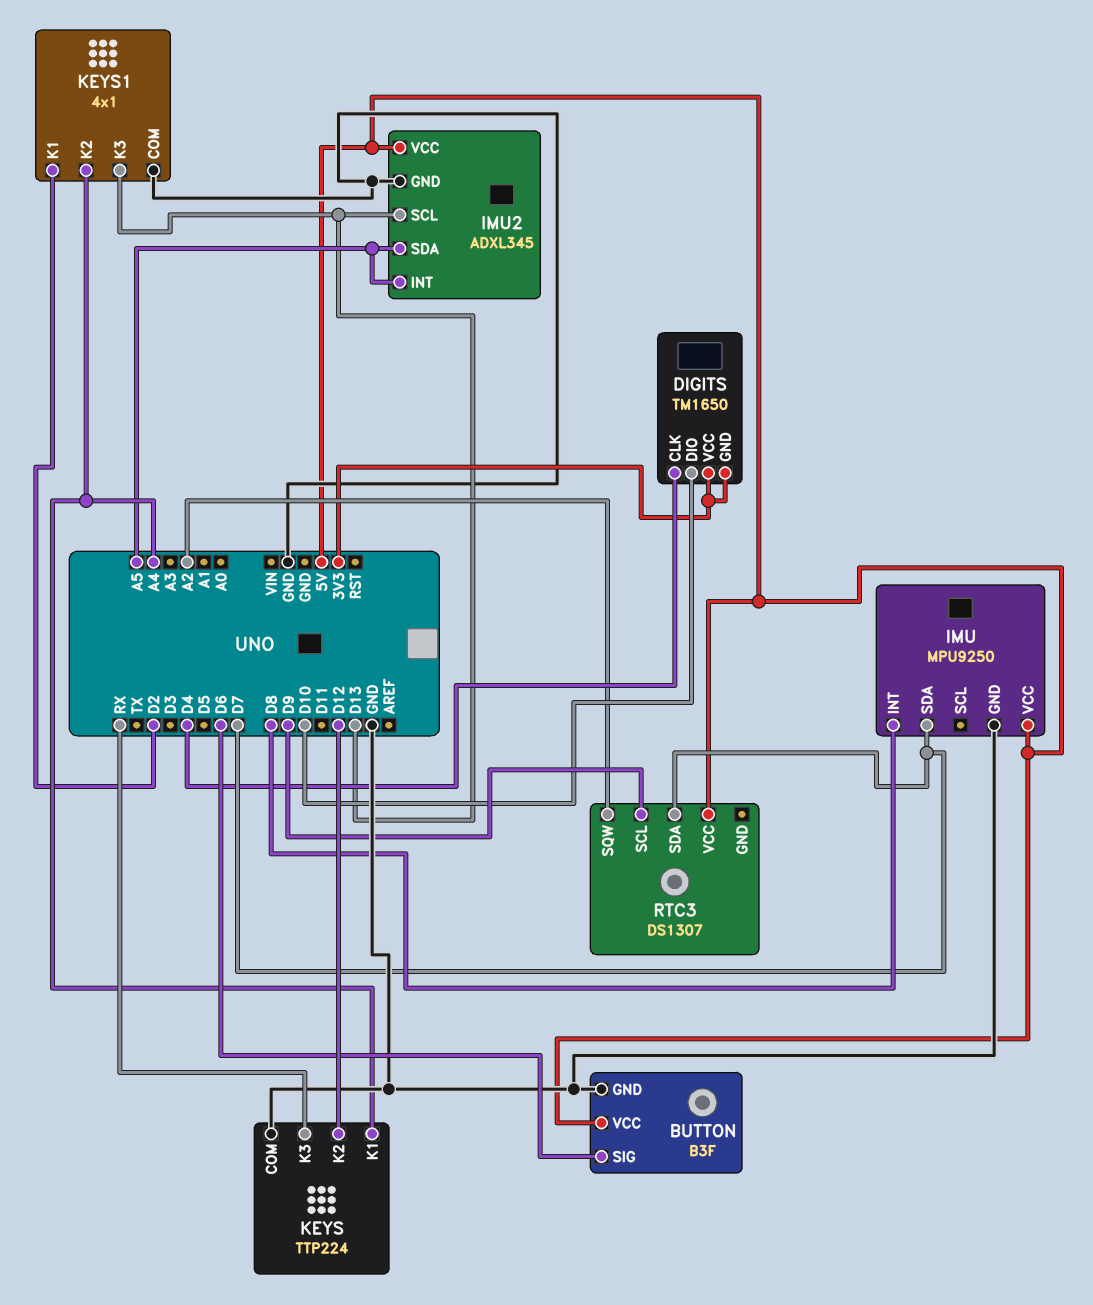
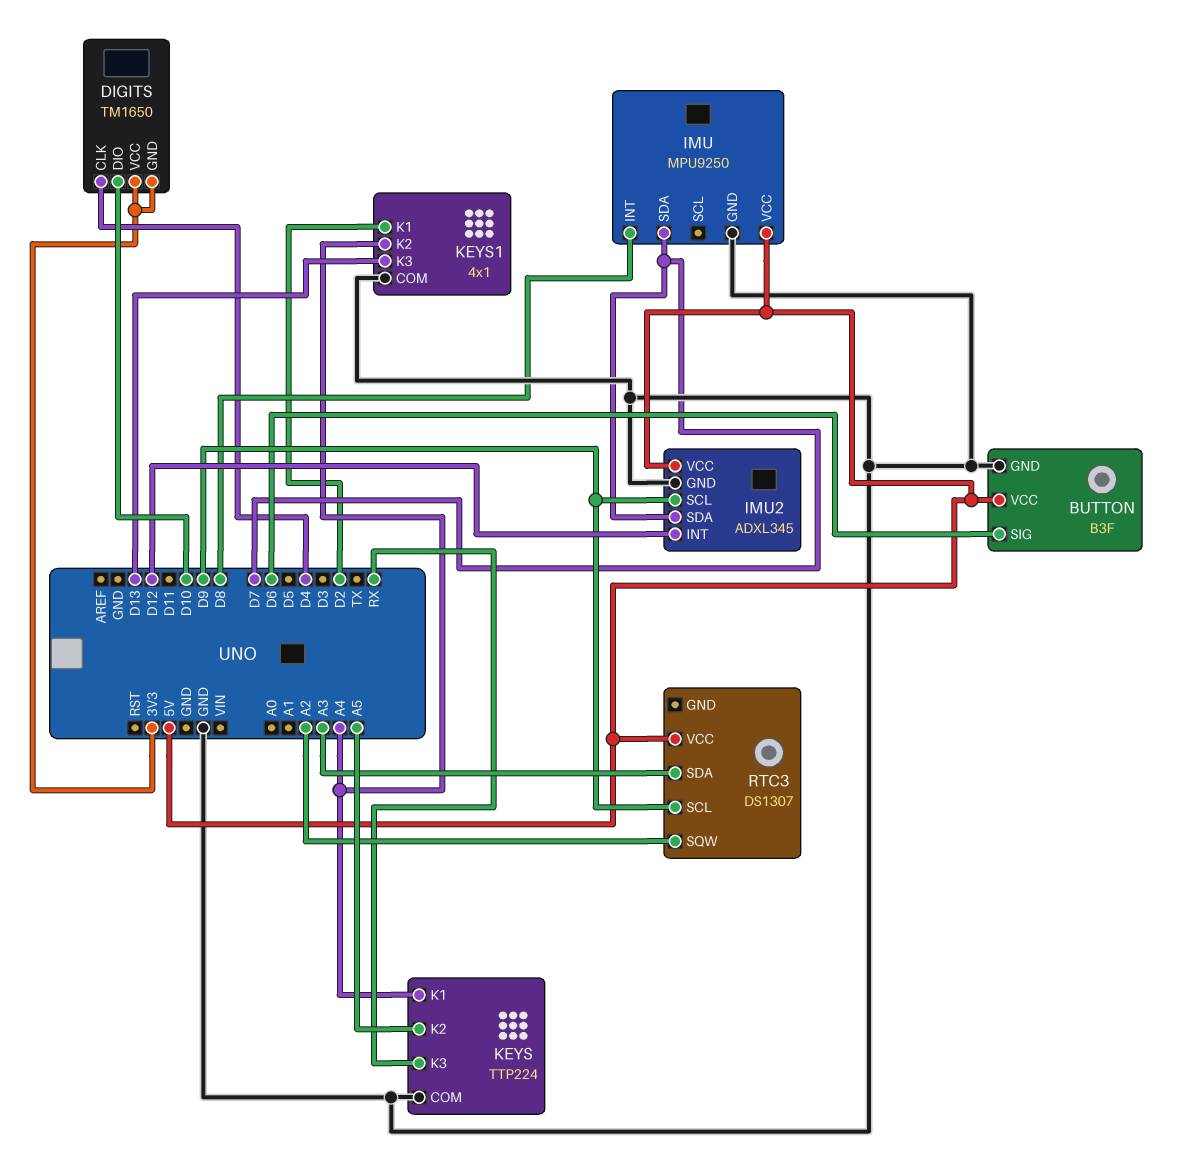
IMU2 pin INT: A5 -> D12
IMU2 pin SCL: D13 -> D9
IMU2 pin SDA: A5 -> D7
KEYS pin K2: D12 -> A5
RTC3 pin SDA: D7 -> A3

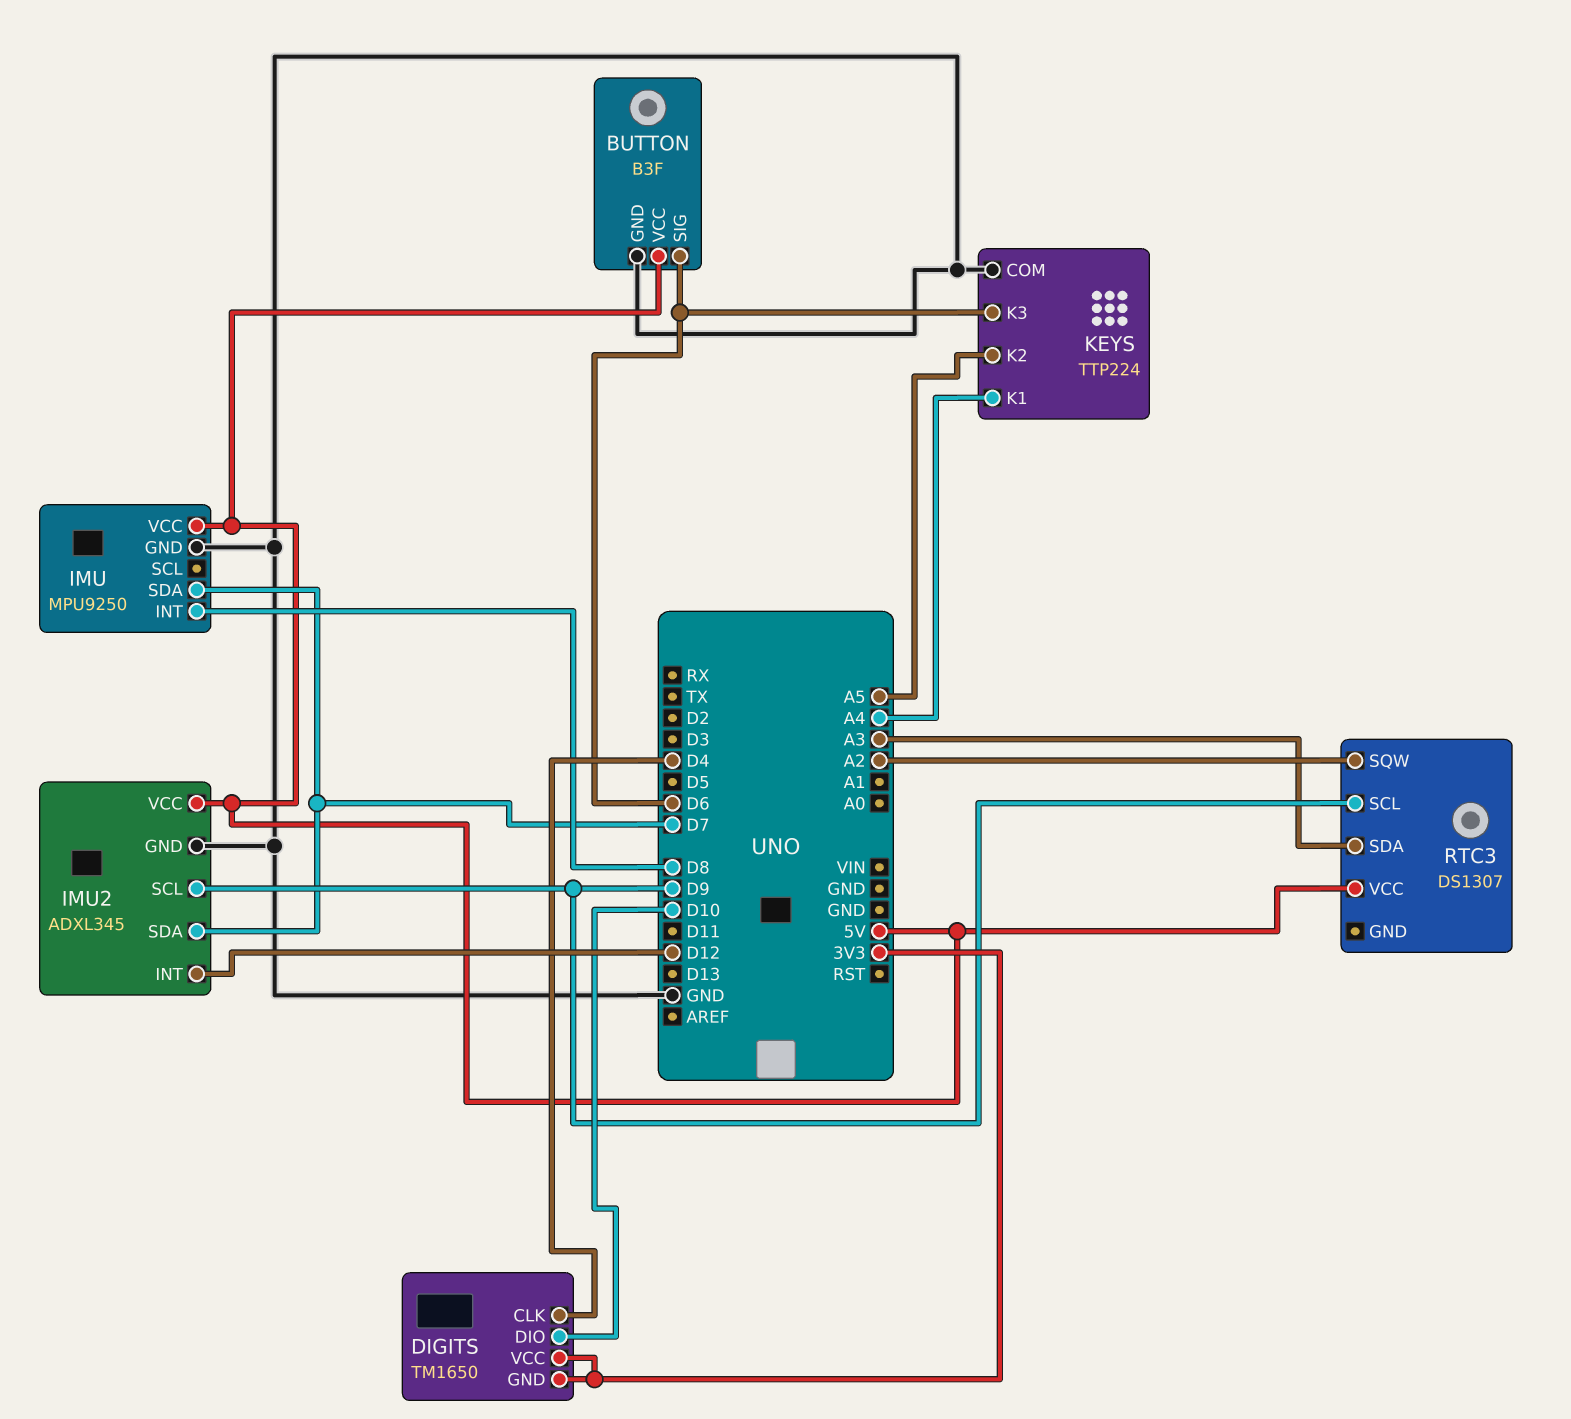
KEYS pin K3: RX -> D6
KEYS1: 4x1 -> none
KEYS1 pin COM: GND -> none
KEYS1 pin K1: D2 -> none
KEYS1 pin K2: A4 -> none
KEYS1 pin K3: D13 -> none

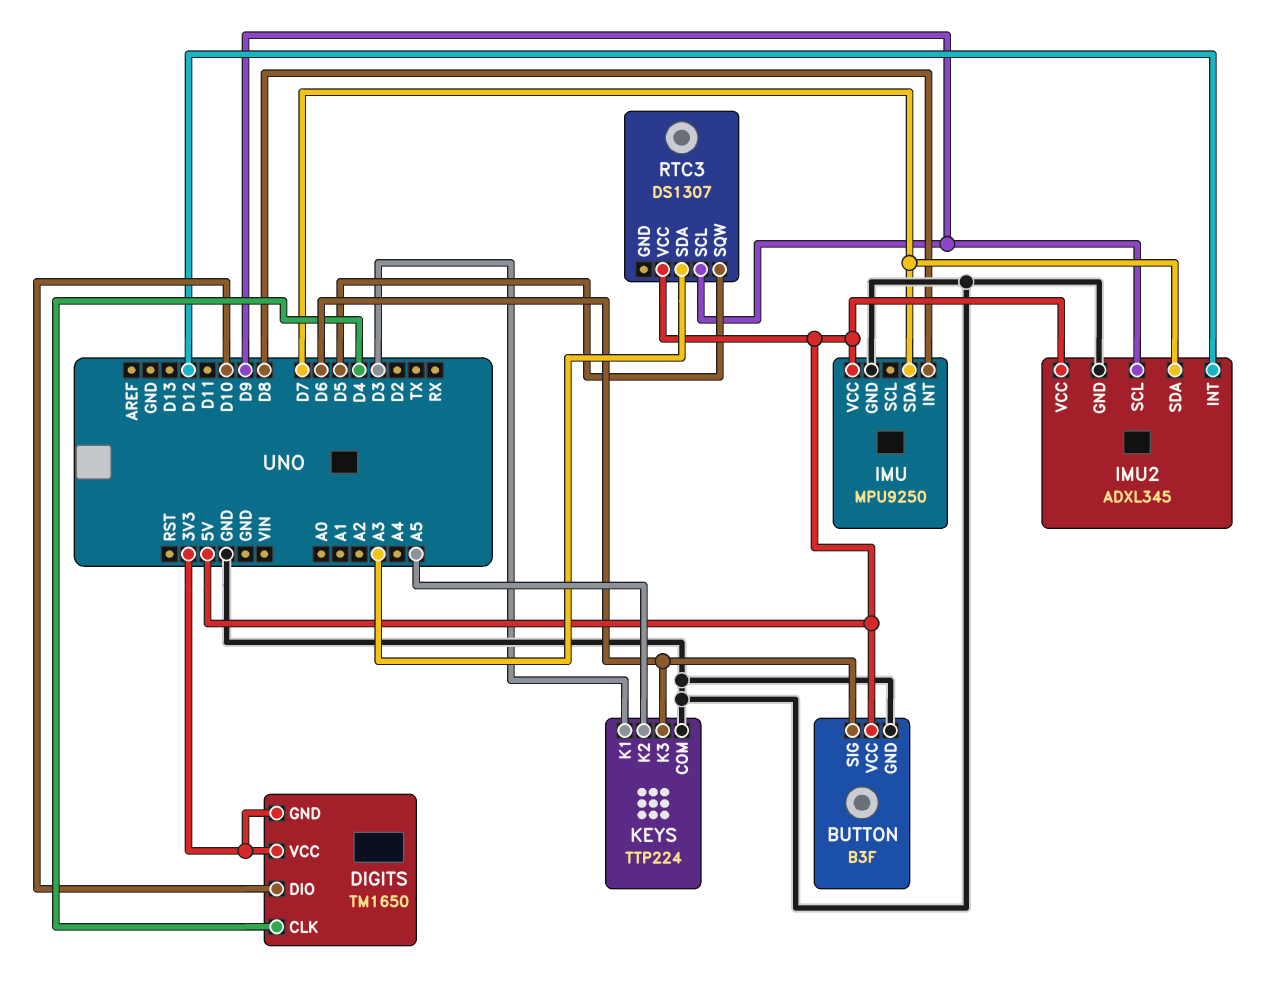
KEYS pin K1: A4 -> D3
RTC3 pin SQW: A2 -> D5

